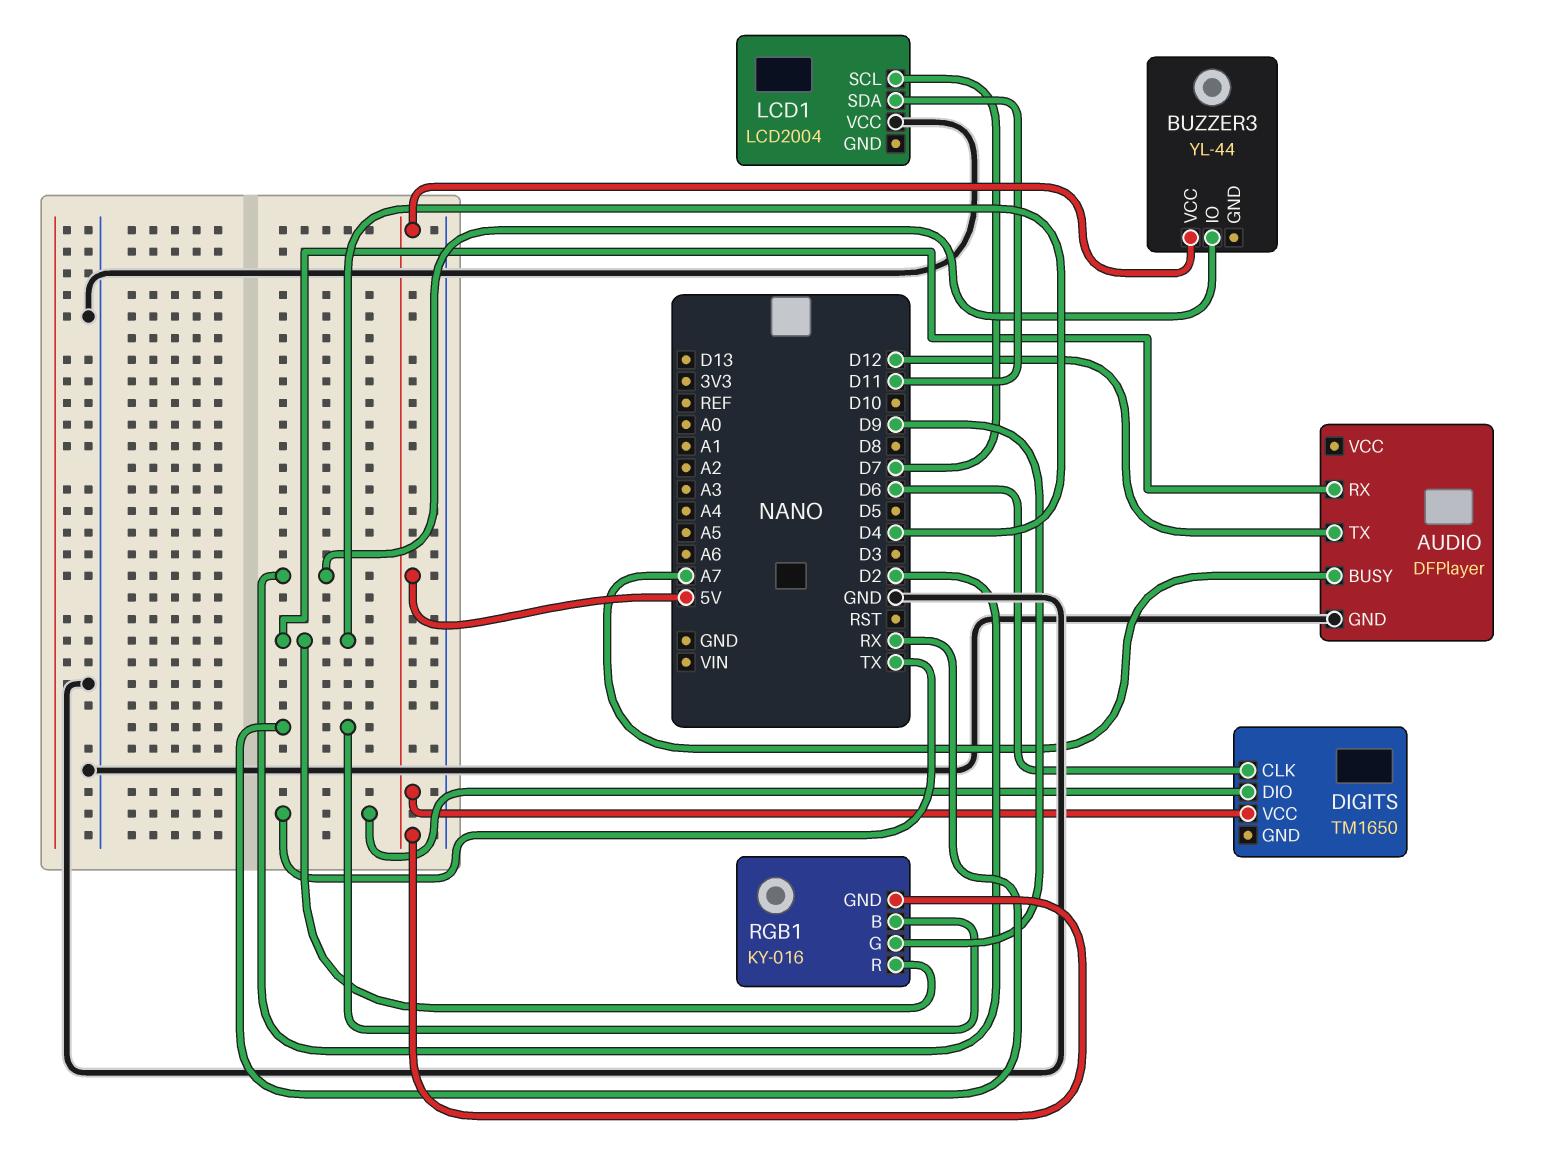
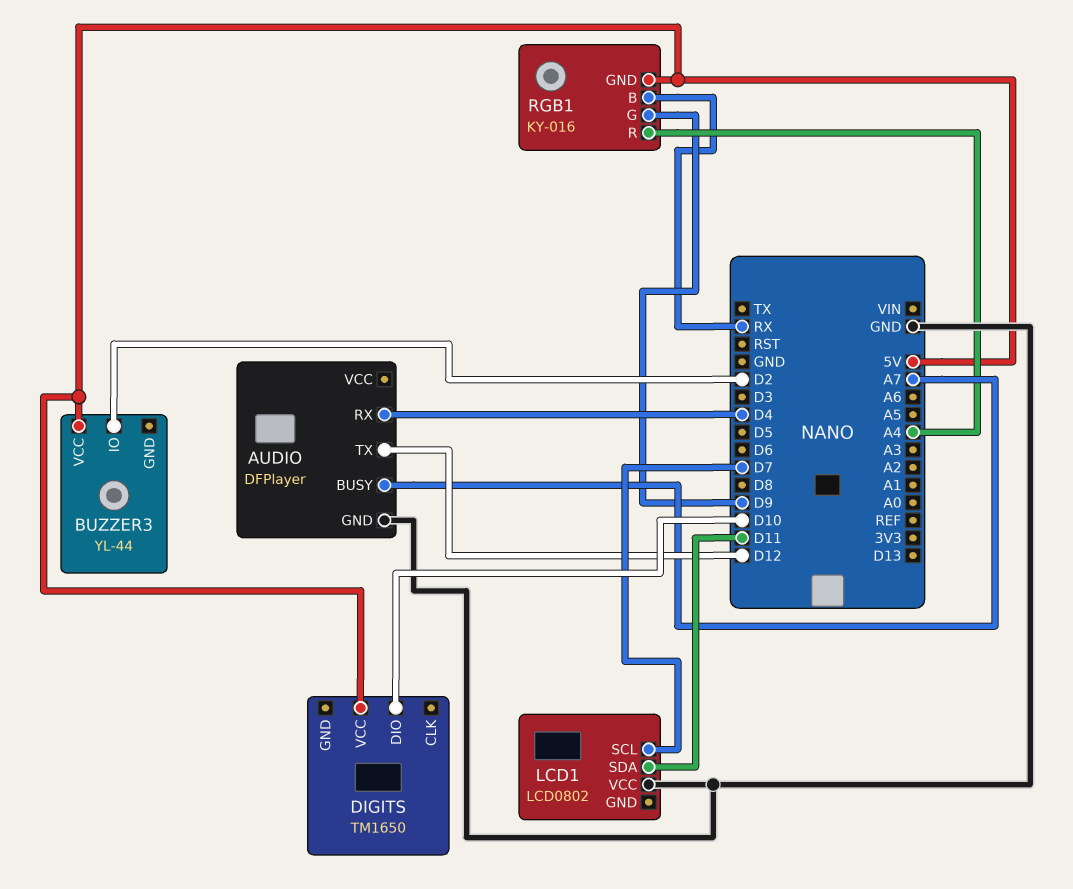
DIGITS pin CLK: D6 -> none
DIGITS pin DIO: TX -> D10
LCD1: LCD2004 -> LCD0802
RGB1 pin R: D4 -> A4

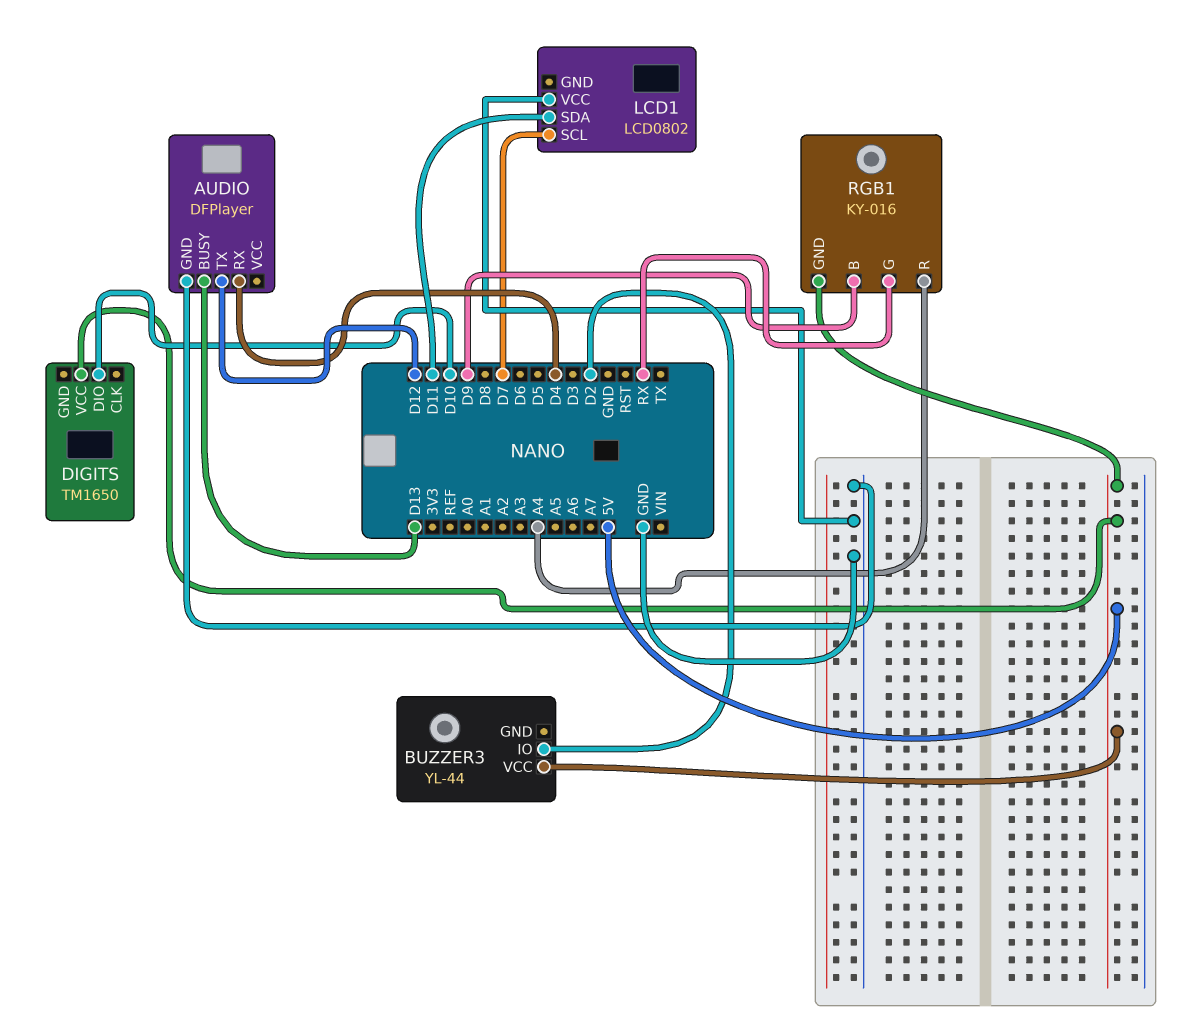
AUDIO pin BUSY: A7 -> D13
RGB1 pin B: RX -> D9
RGB1 pin G: D9 -> RX

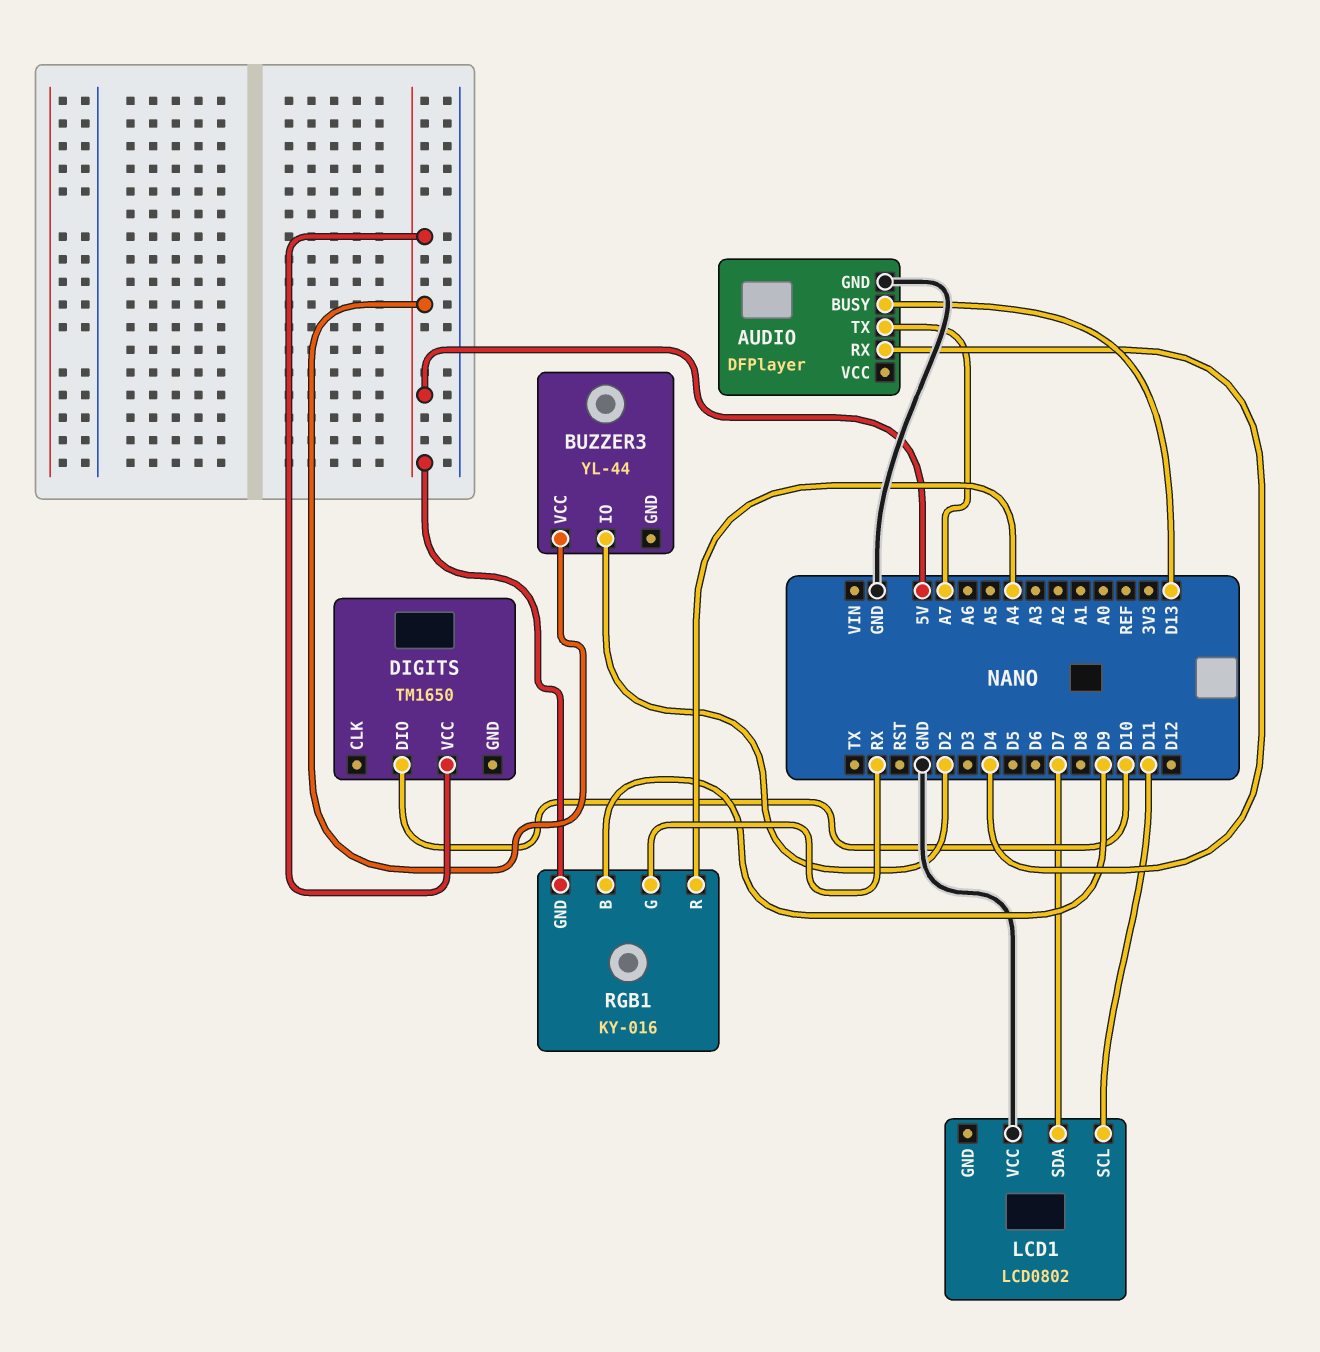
AUDIO pin TX: D12 -> A7
LCD1 pin SCL: D7 -> D11
LCD1 pin SDA: D11 -> D7

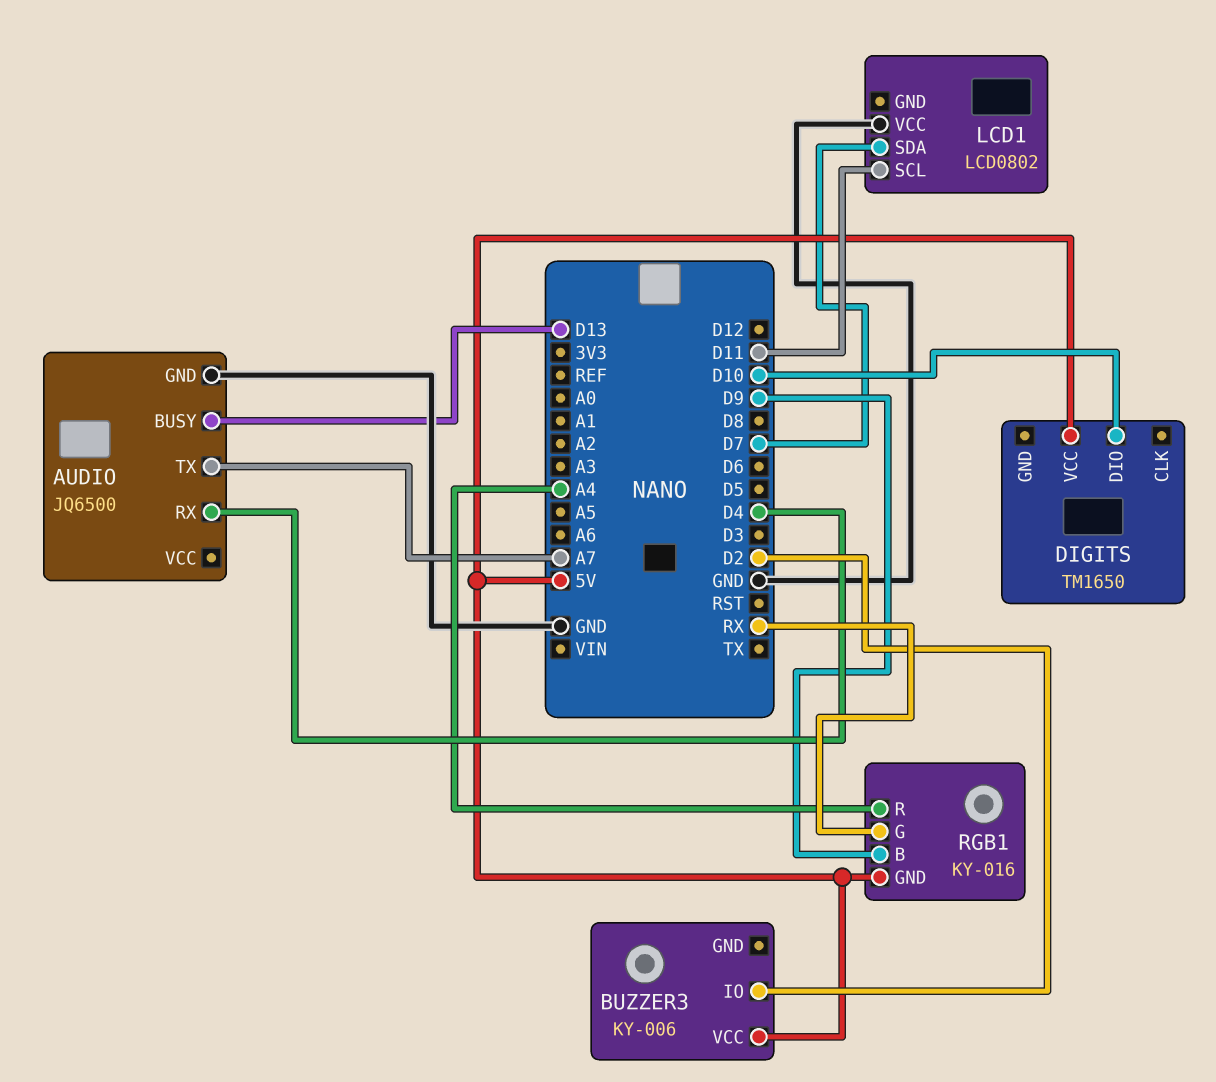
AUDIO: DFPlayer -> JQ6500
BUZZER3: YL-44 -> KY-006

